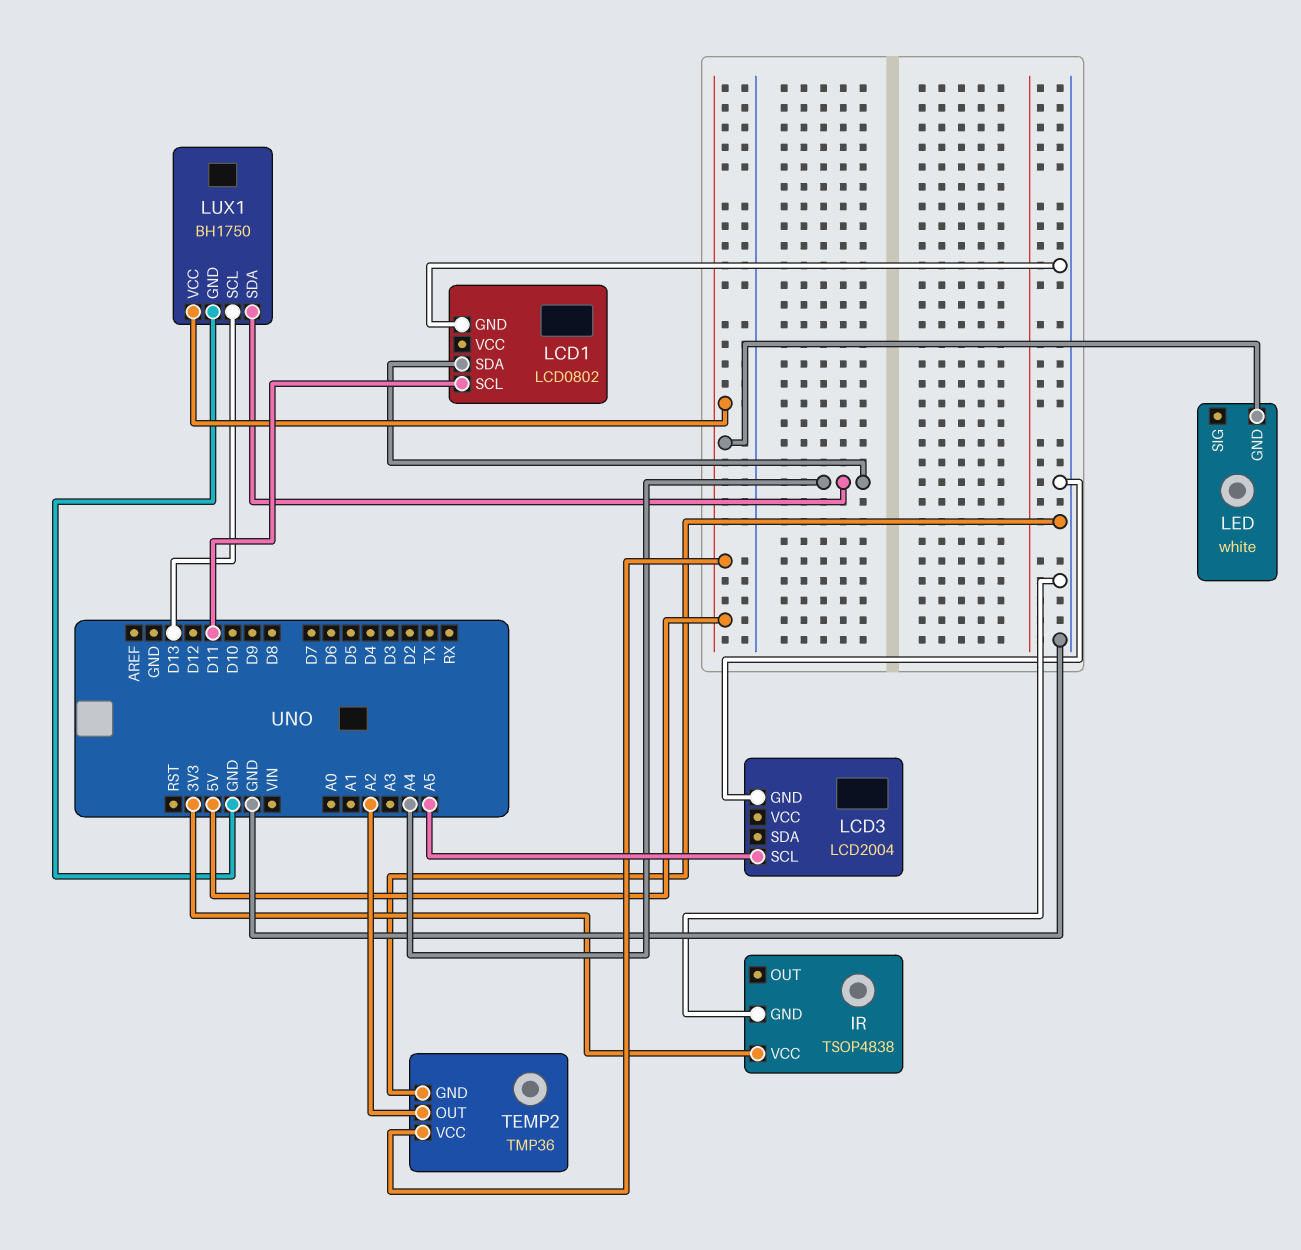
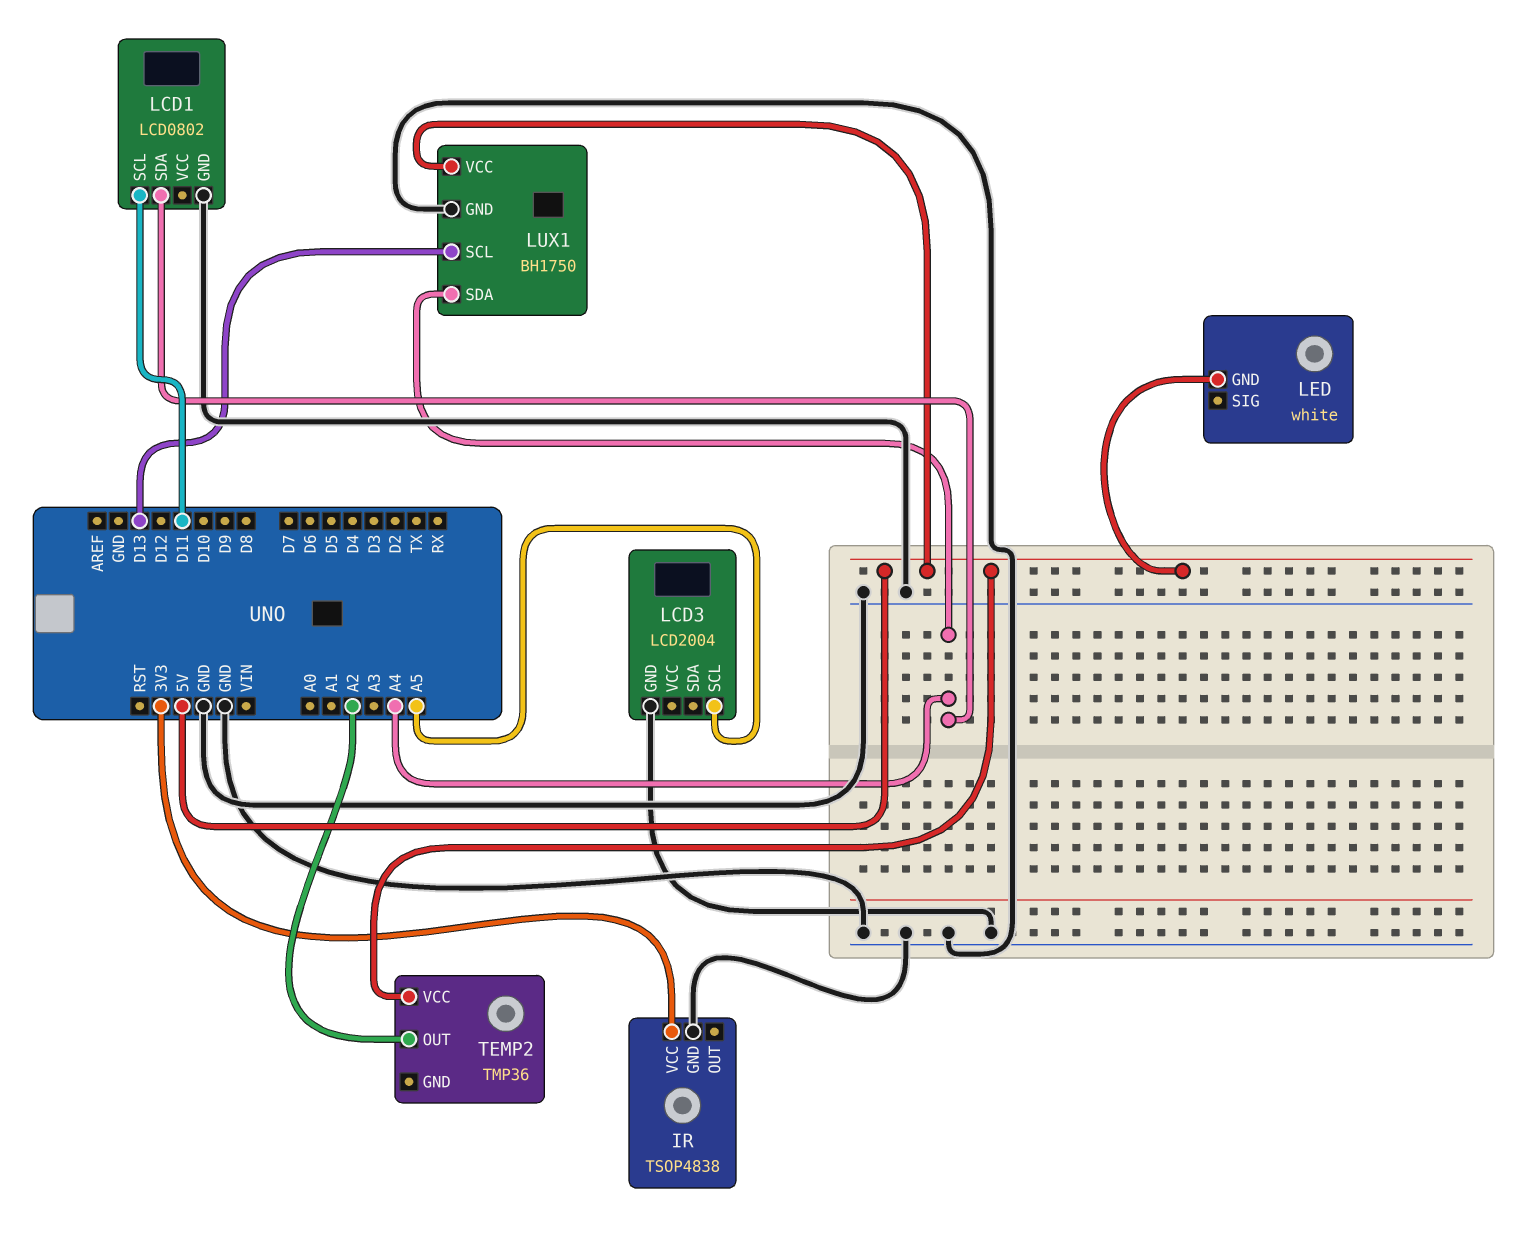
TEMP2 pin GND: GND -> none

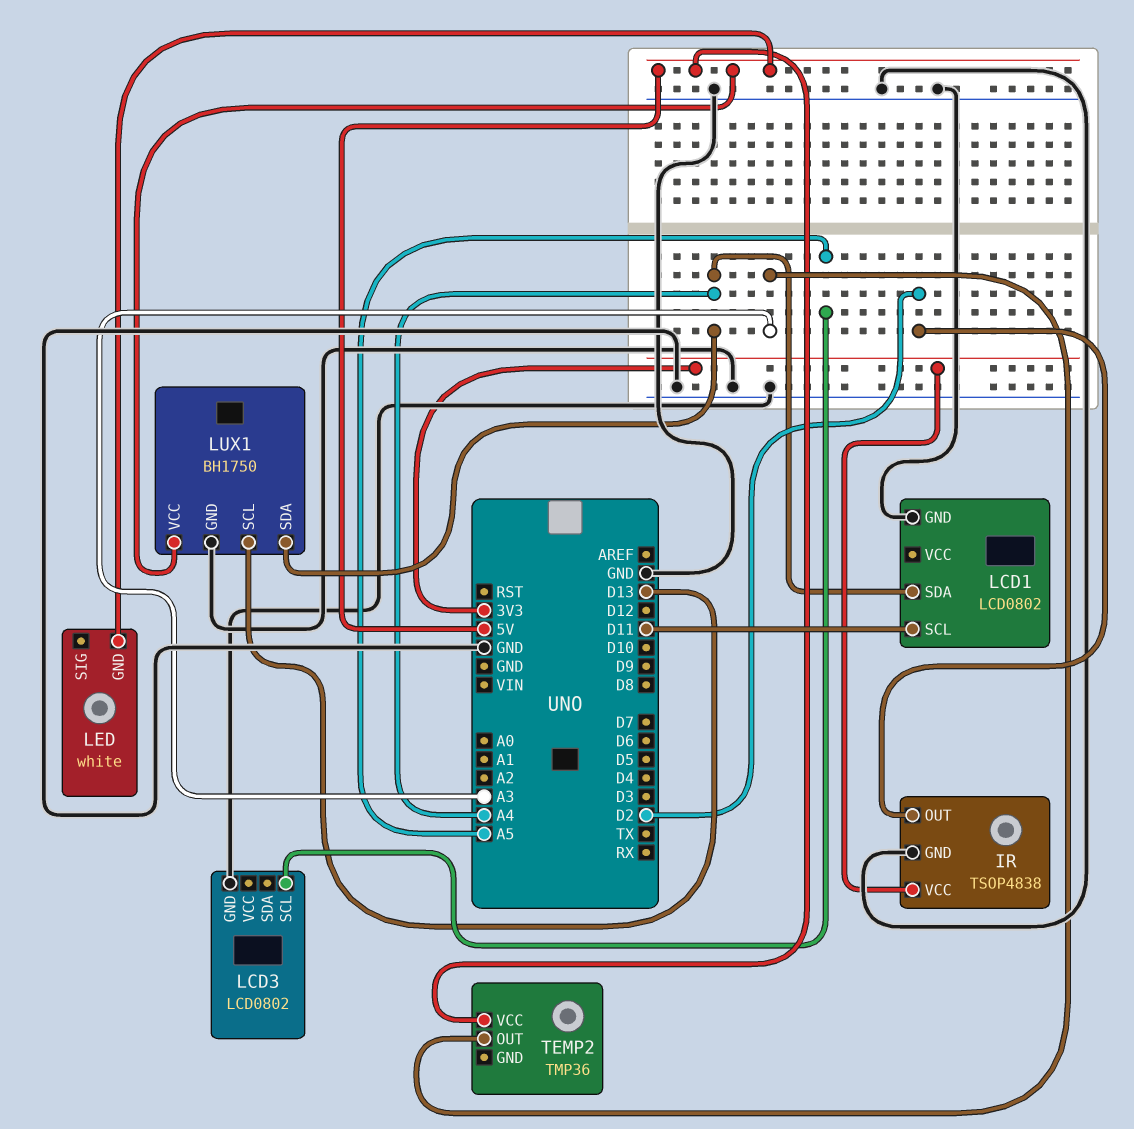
IR pin OUT: none -> D2
LCD3: LCD2004 -> LCD0802
TEMP2 pin OUT: A2 -> A3

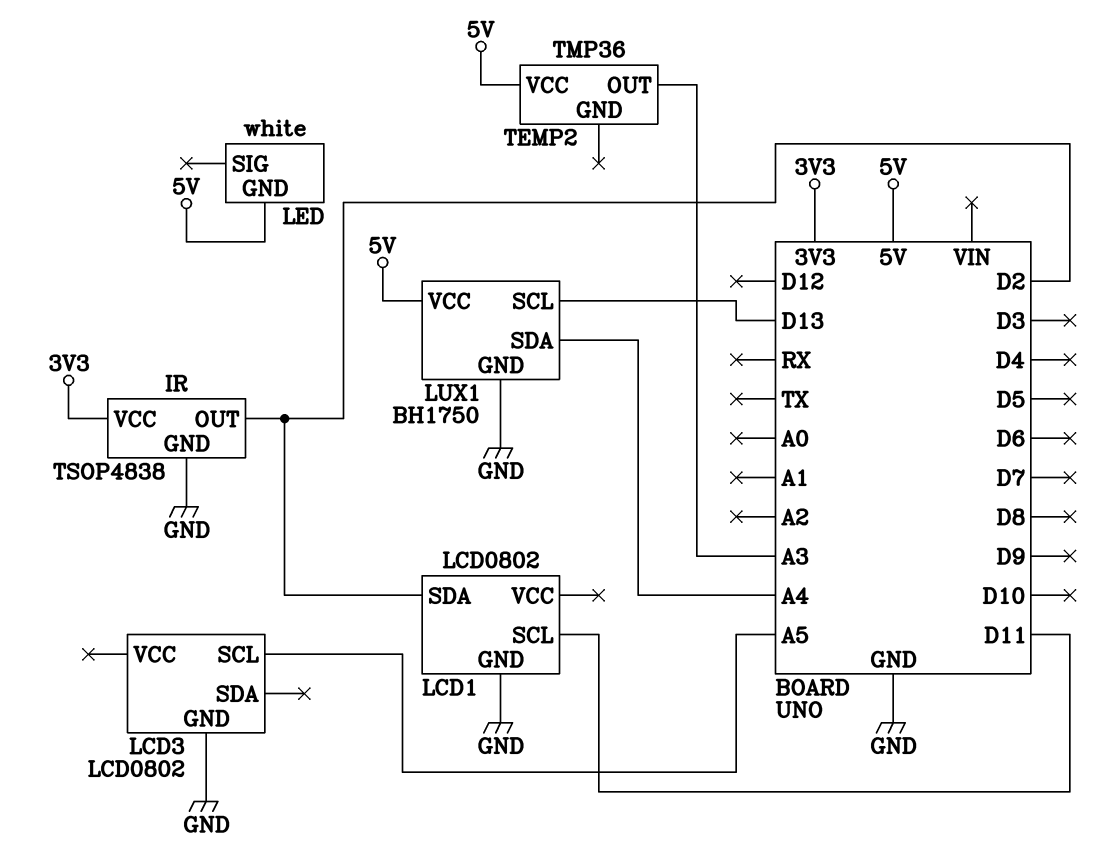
LCD1 pin SDA: A4 -> D2

